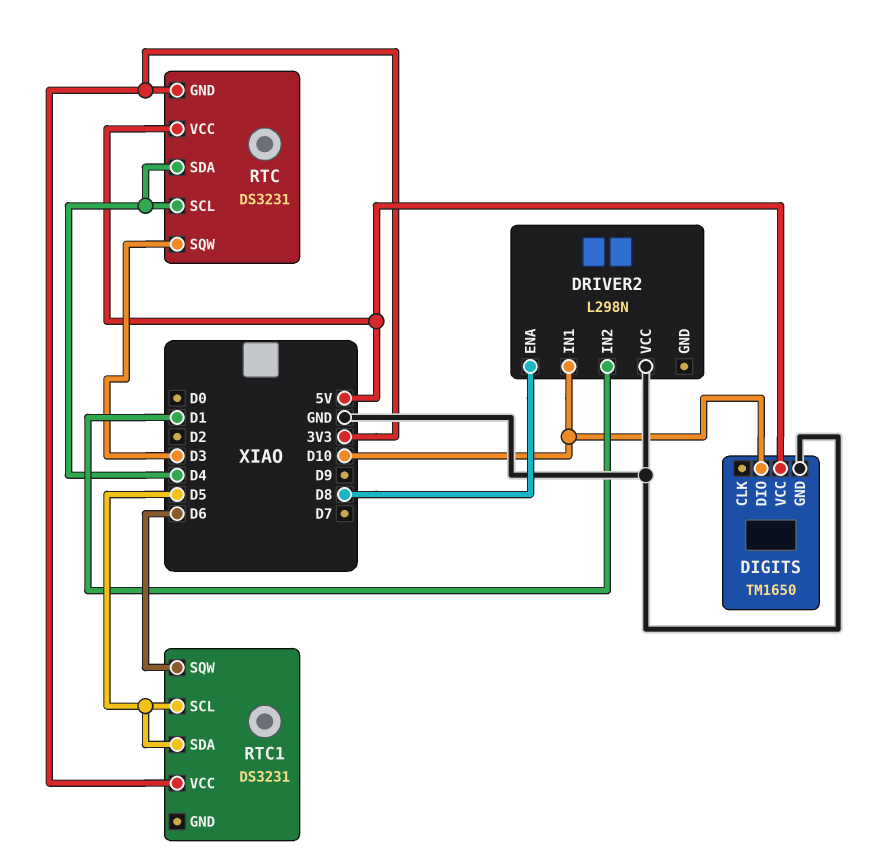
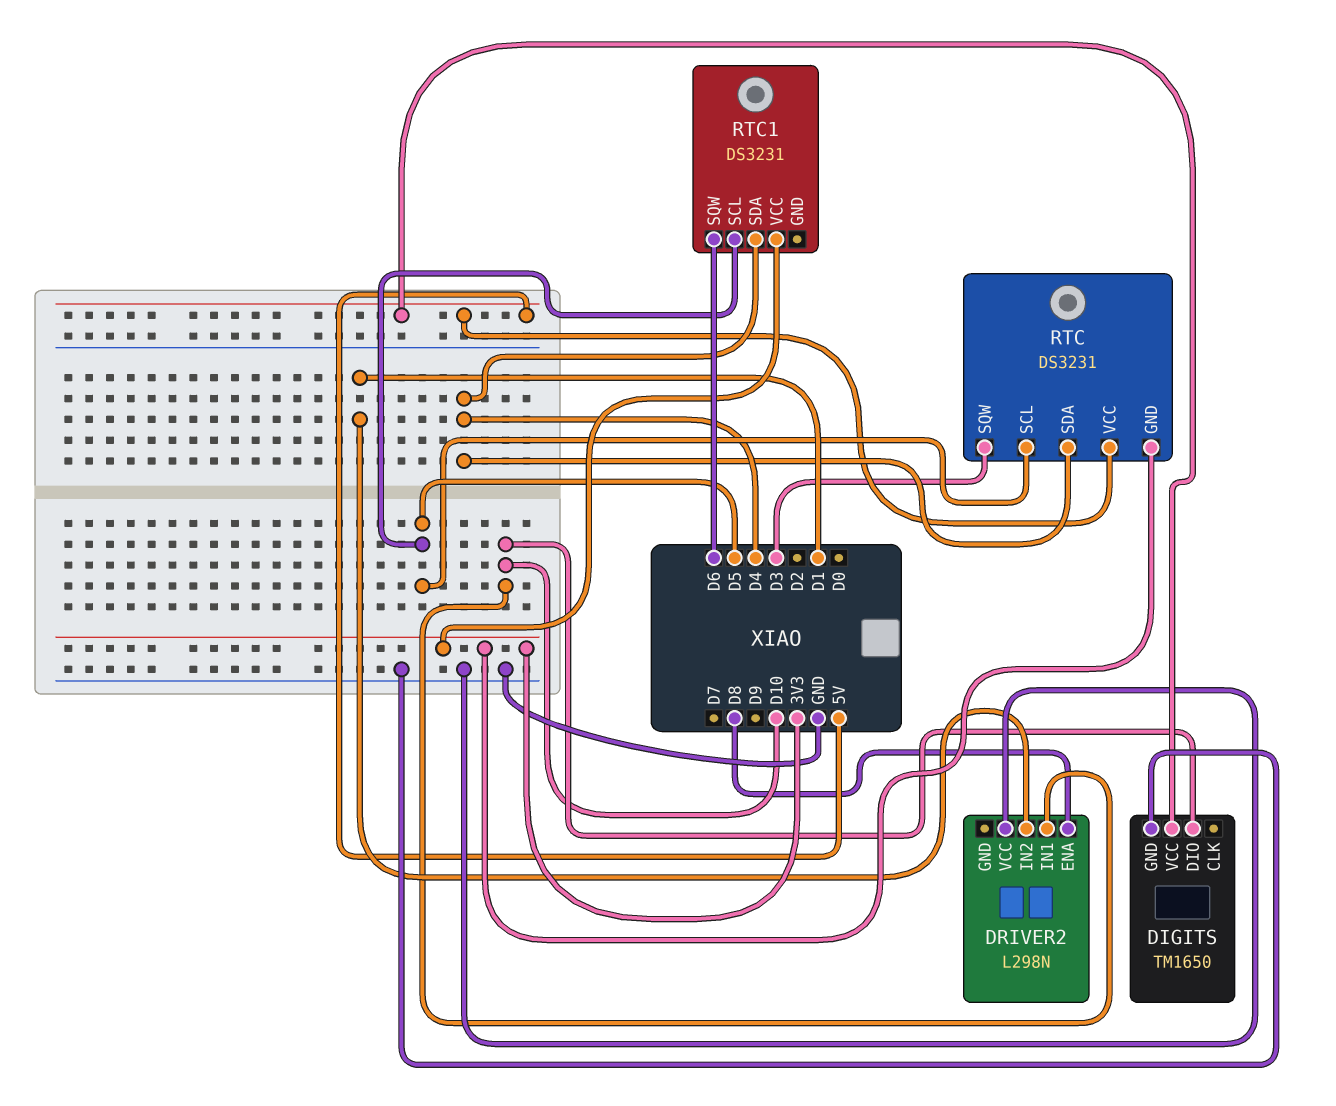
RTC pin SCL: D4 -> D5
RTC1 pin SDA: D5 -> D4

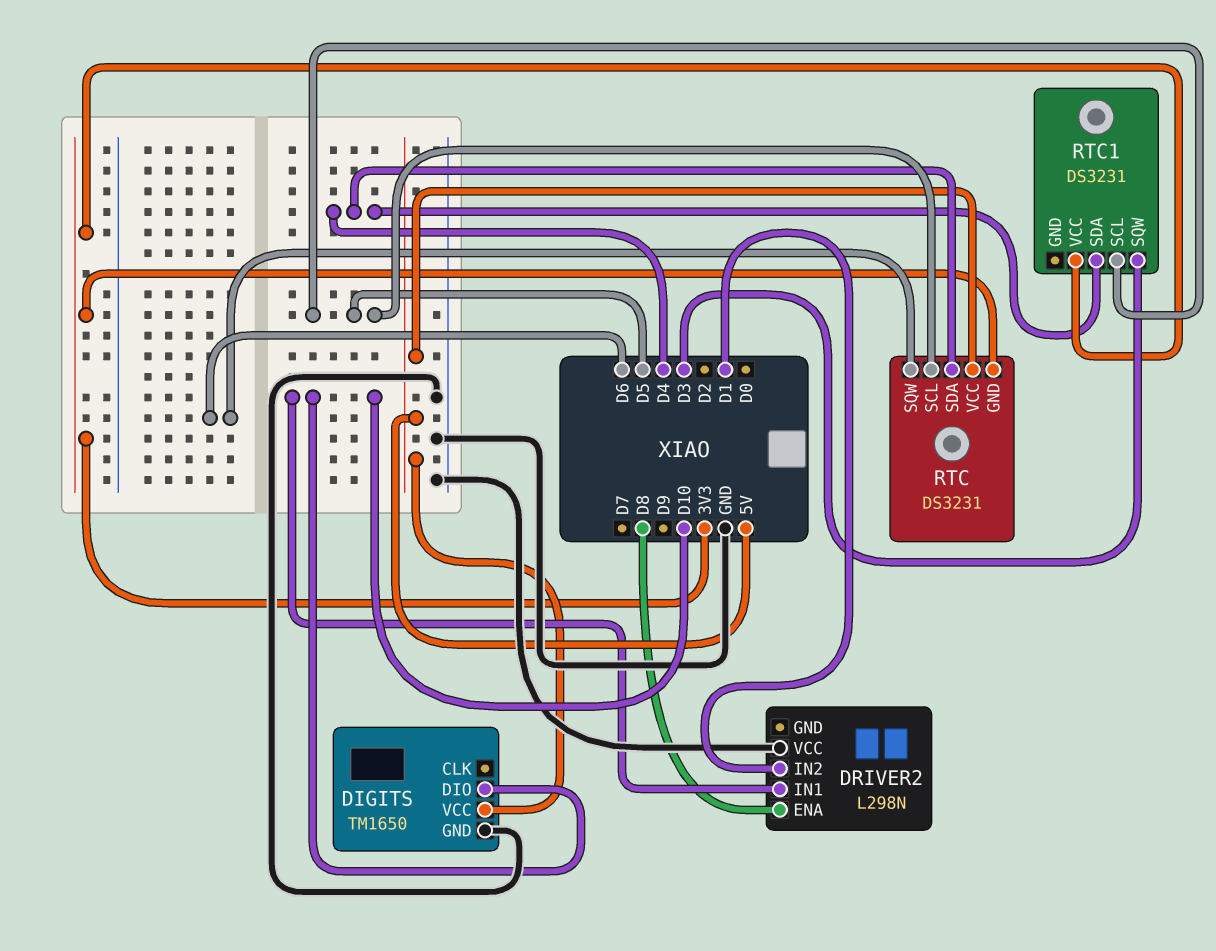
RTC pin SQW: D3 -> D6
RTC1 pin SQW: D6 -> D3

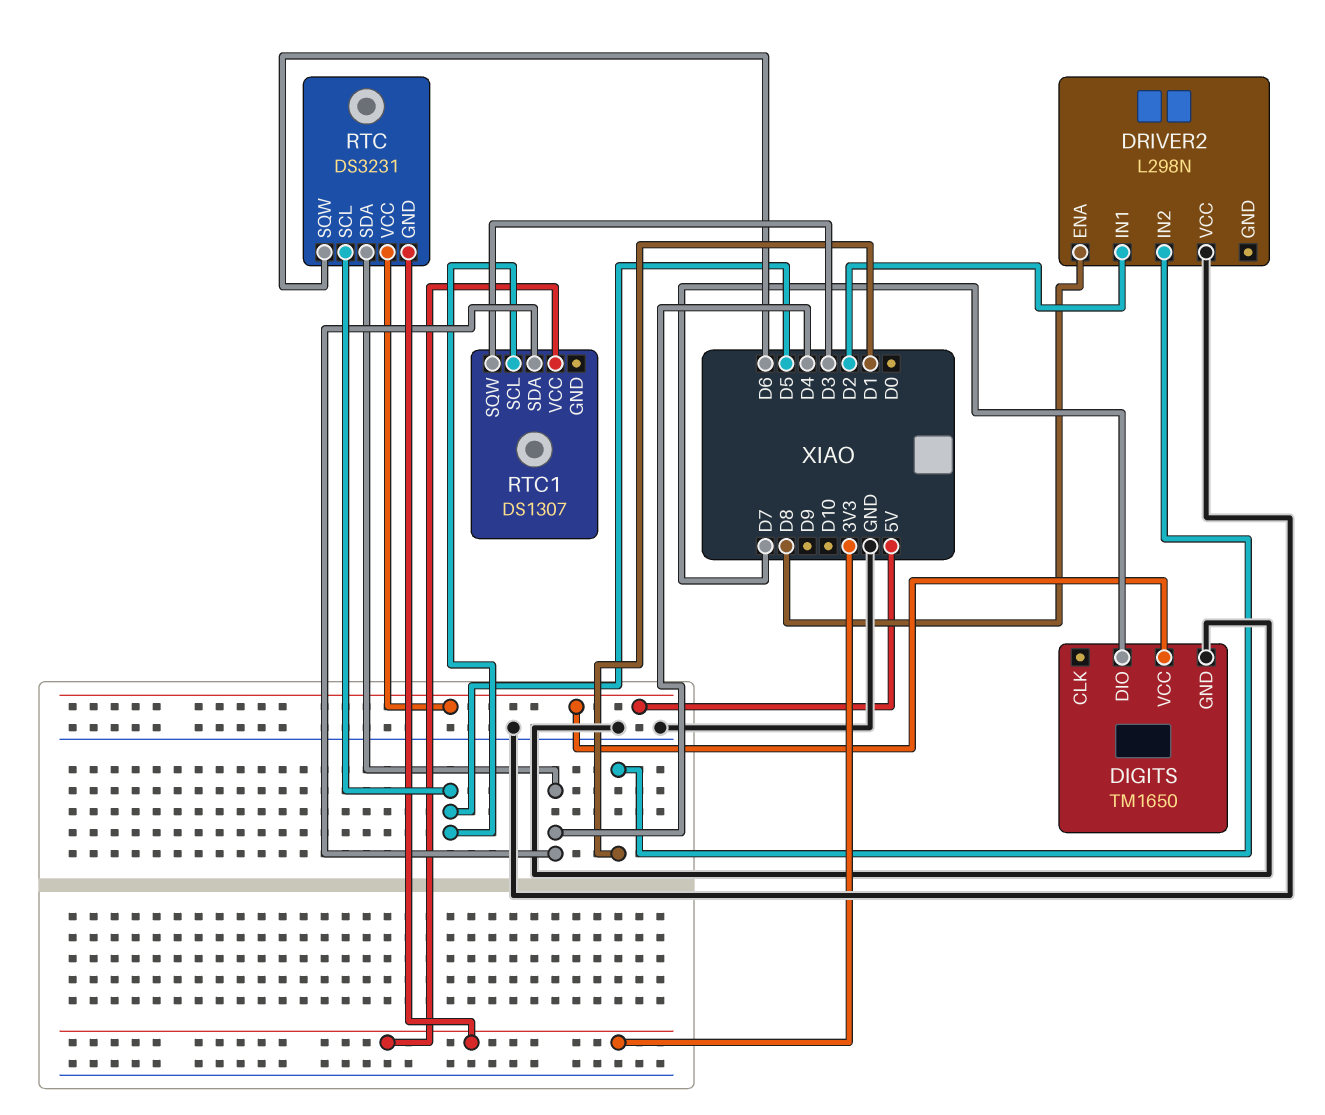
DIGITS pin DIO: D10 -> D7
DRIVER2 pin IN1: D10 -> D2
RTC1: DS3231 -> DS1307

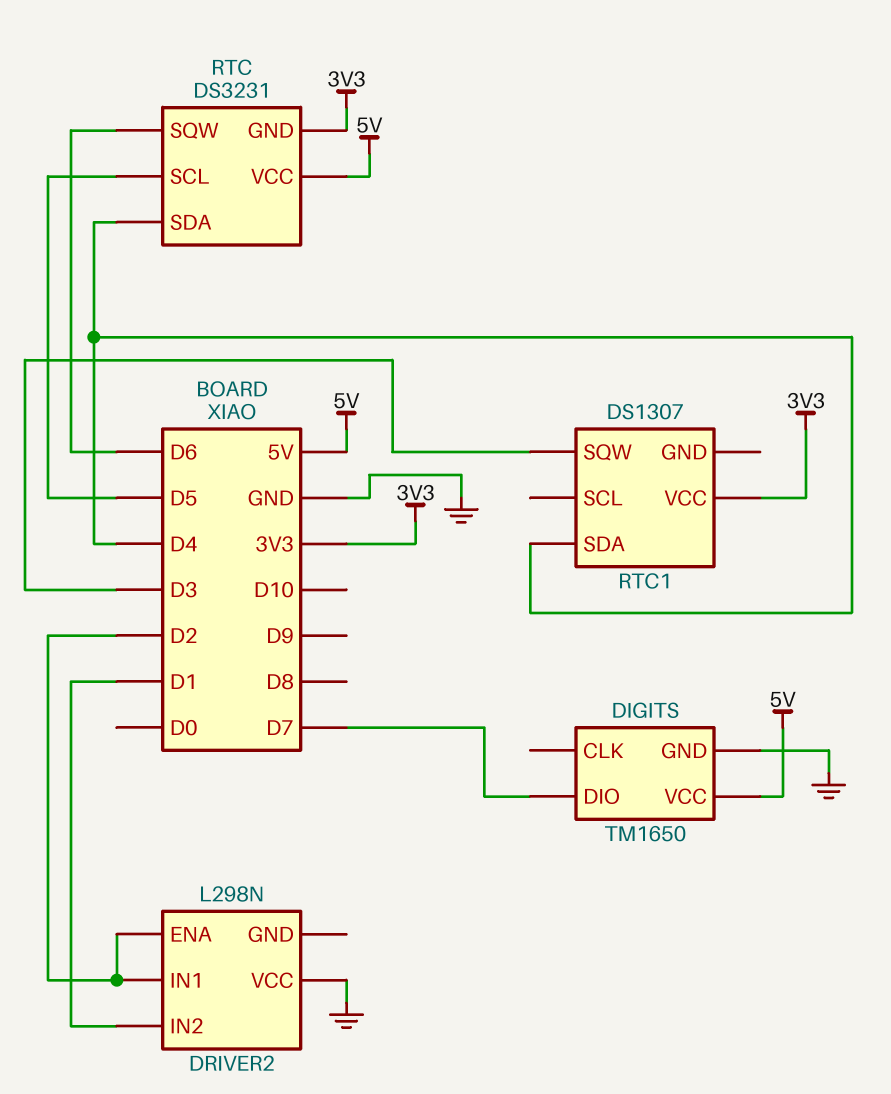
DRIVER2 pin ENA: D8 -> D2
RTC1 pin SCL: D5 -> none

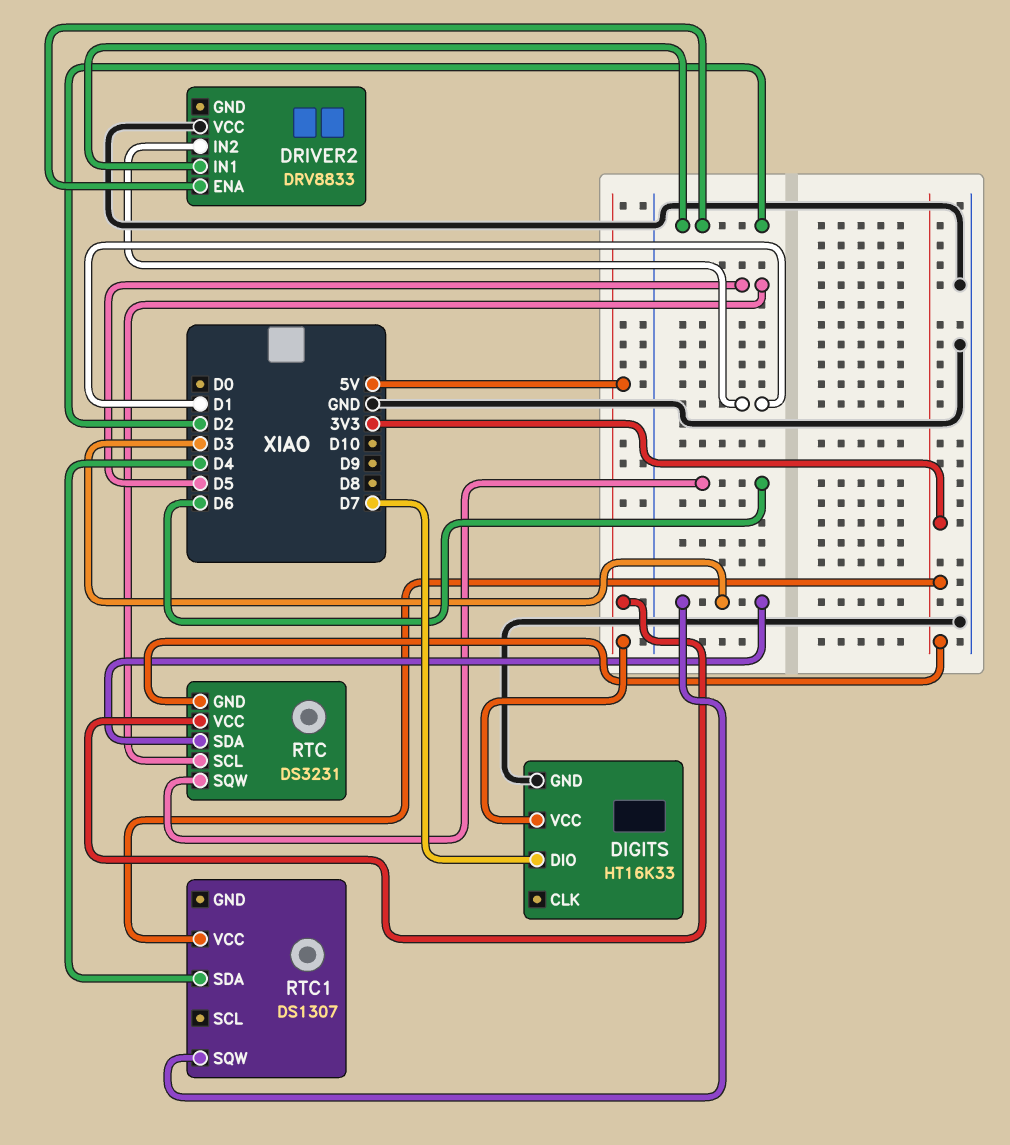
DIGITS: TM1650 -> HT16K33
DRIVER2: L298N -> DRV8833
RTC pin SDA: D4 -> D3

